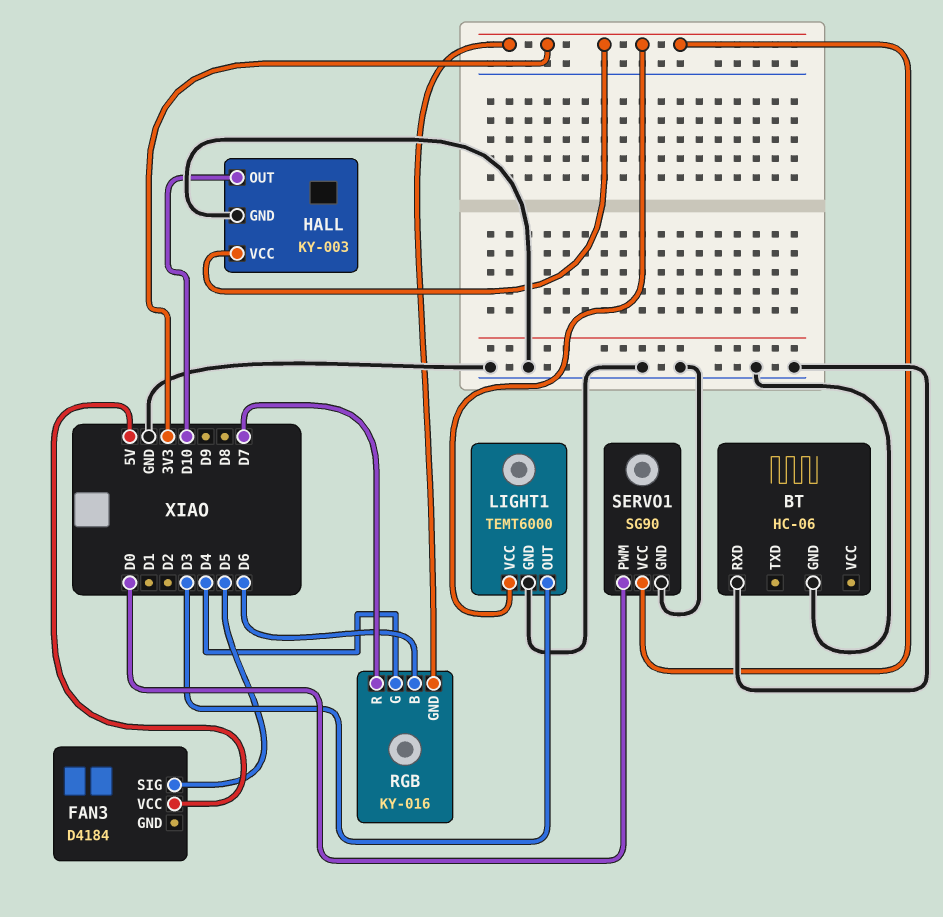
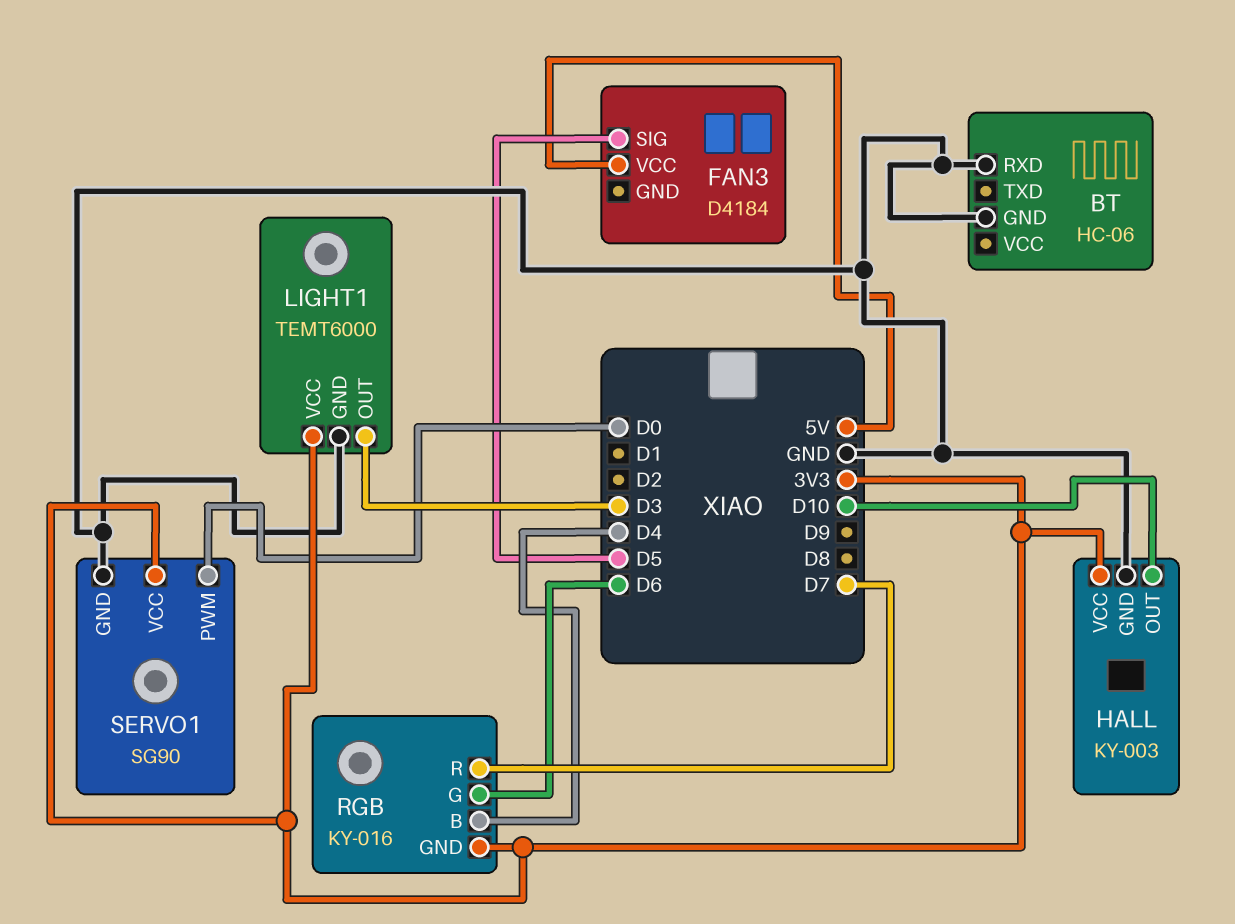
RGB pin B: D6 -> D4
RGB pin G: D4 -> D6

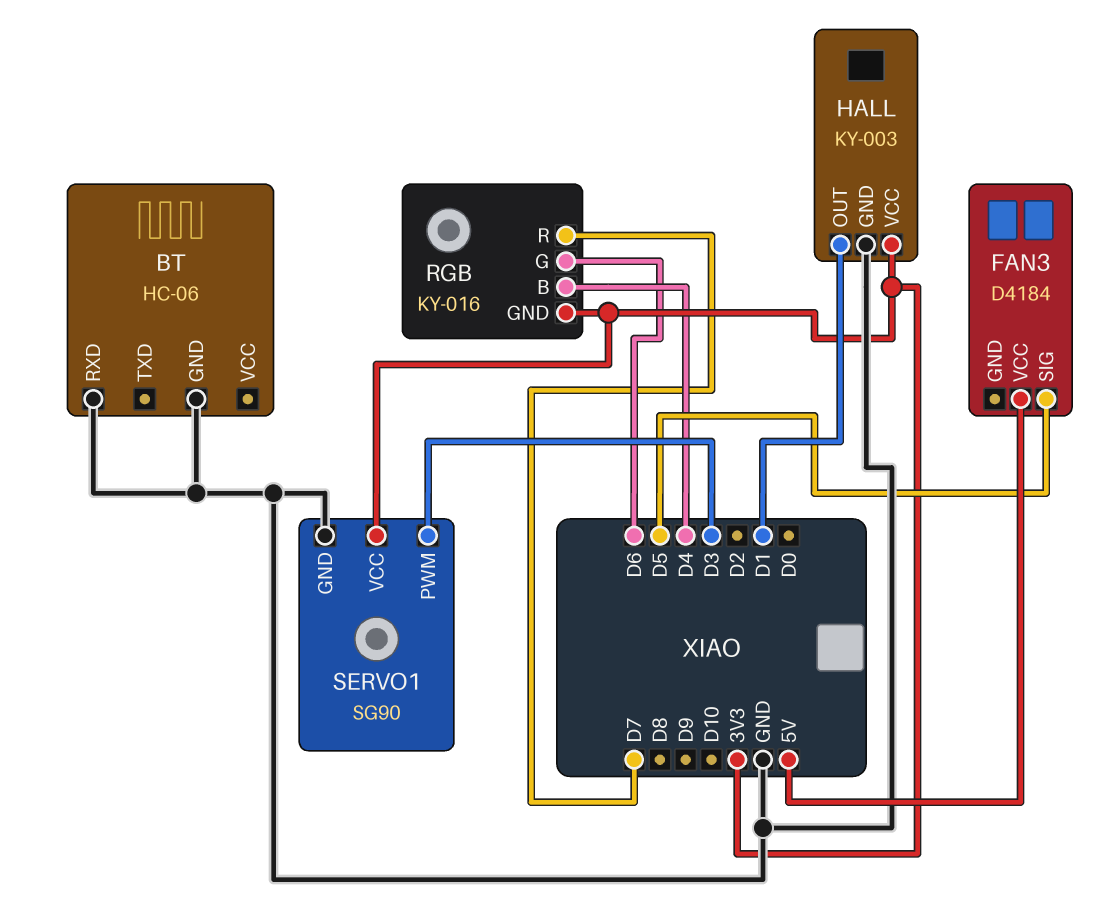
HALL pin OUT: D10 -> D1
LIGHT1: TEMT6000 -> none
LIGHT1 pin GND: GND -> none
LIGHT1 pin OUT: D3 -> none
LIGHT1 pin VCC: 3V3 -> none
SERVO1 pin PWM: D0 -> D3

